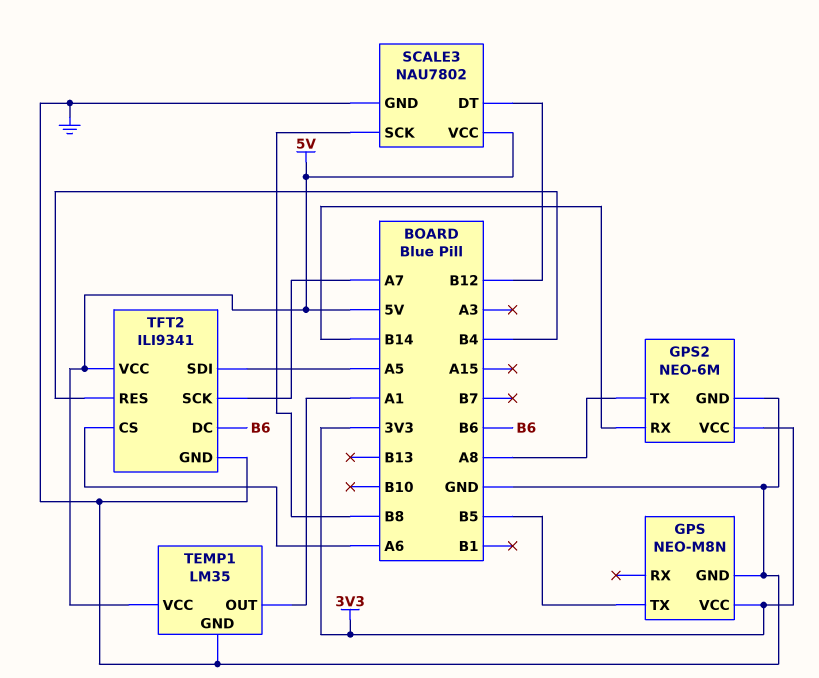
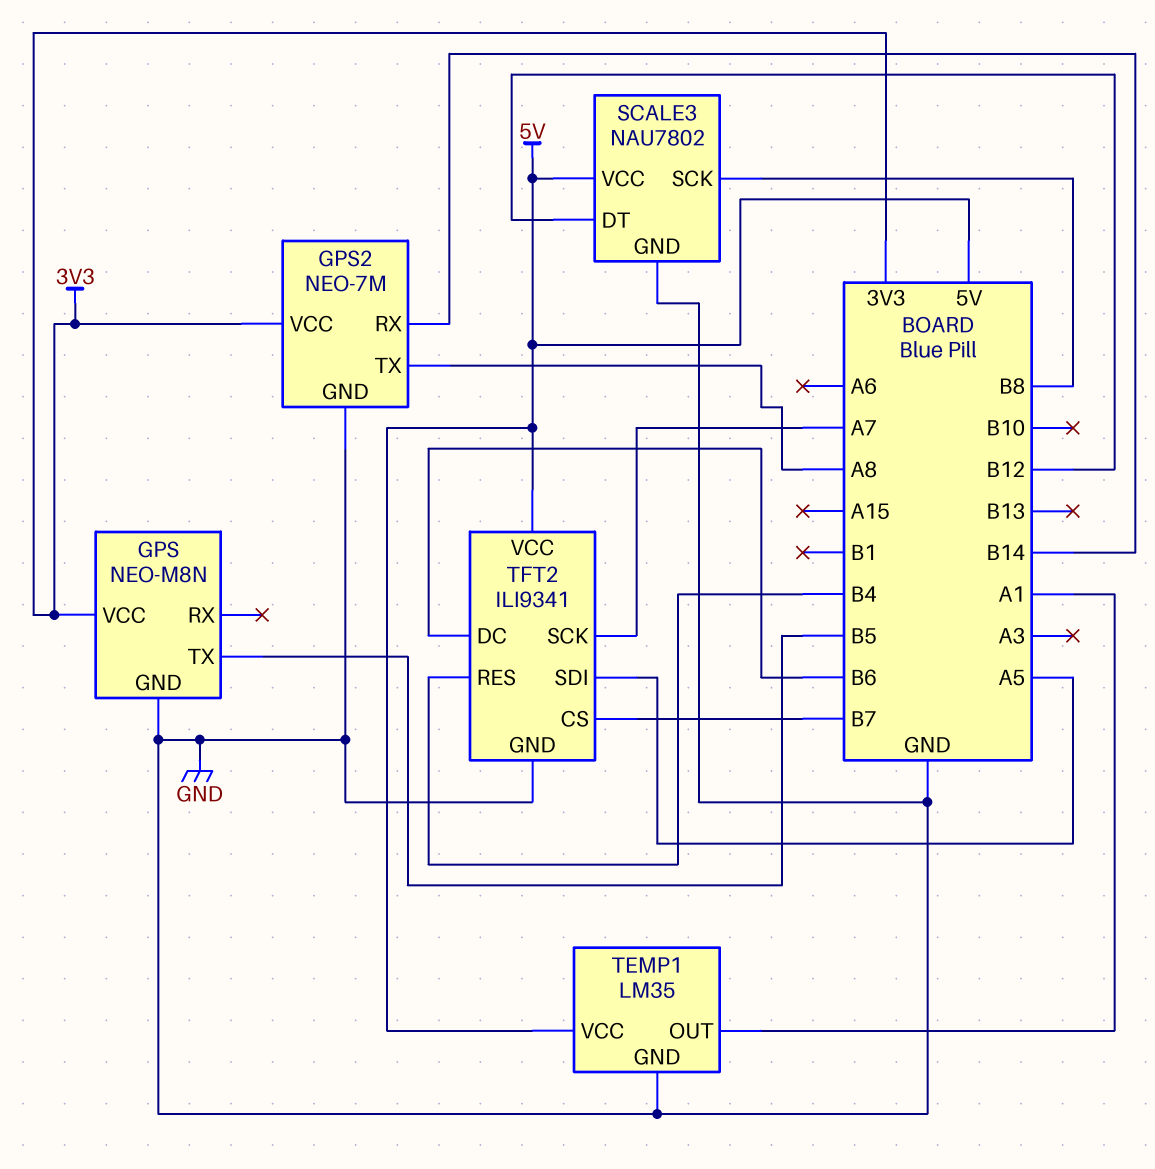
GPS2: NEO-6M -> NEO-7M
TFT2 pin CS: A6 -> B7

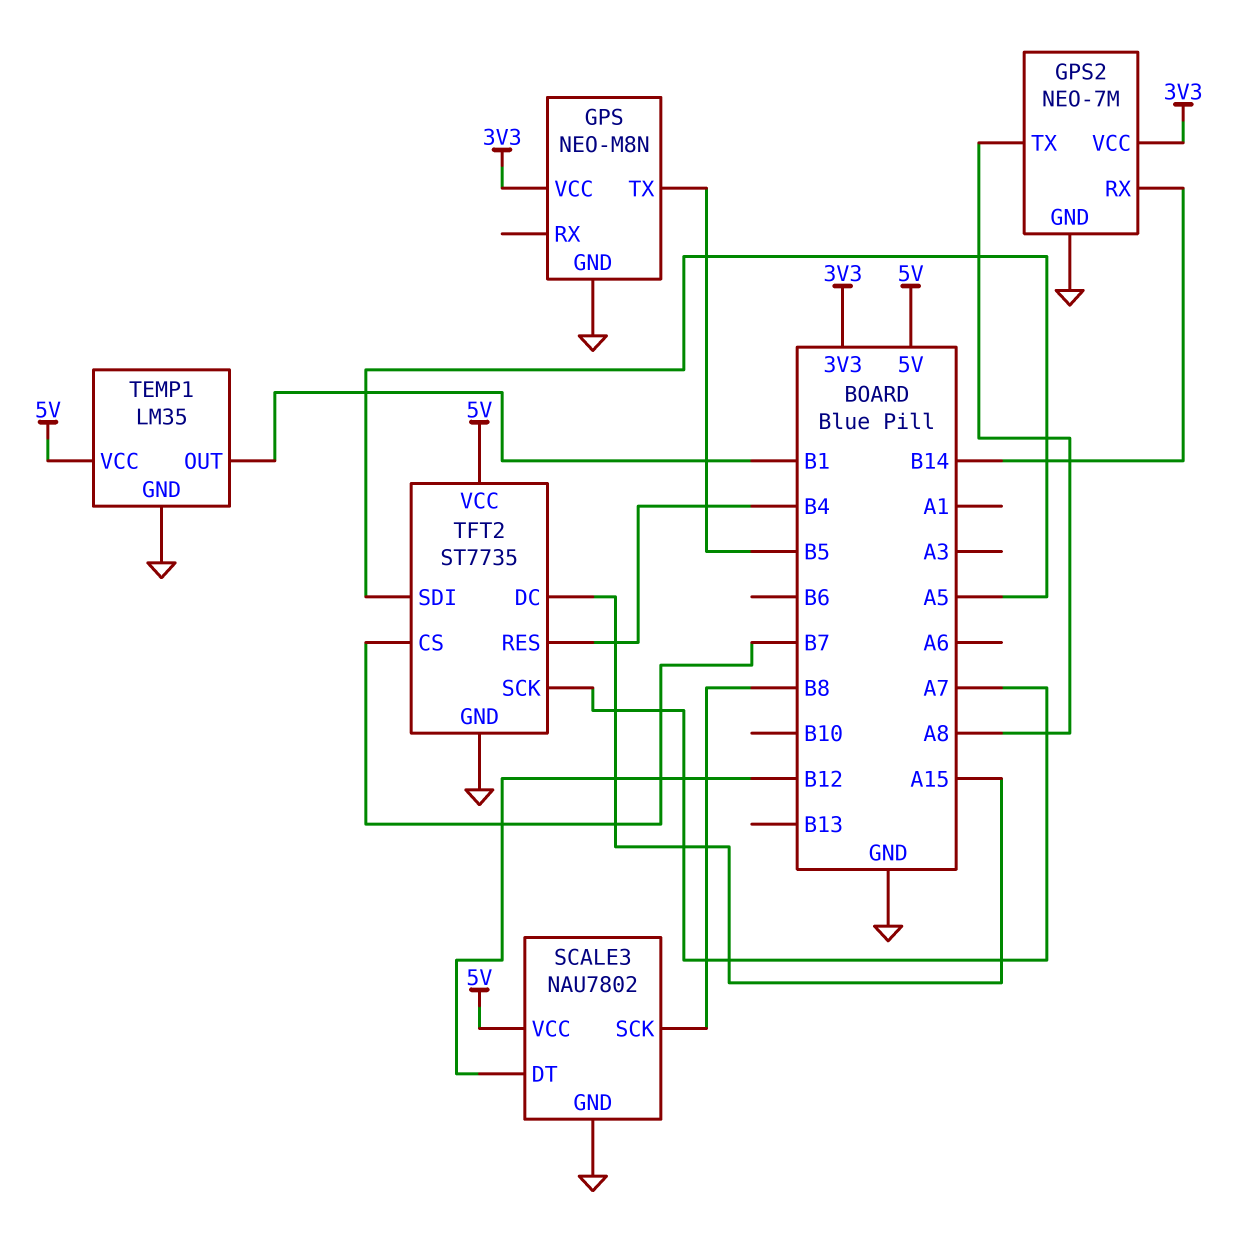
TEMP1 pin OUT: A1 -> B1
TFT2: ILI9341 -> ST7735
TFT2 pin DC: B6 -> A15

